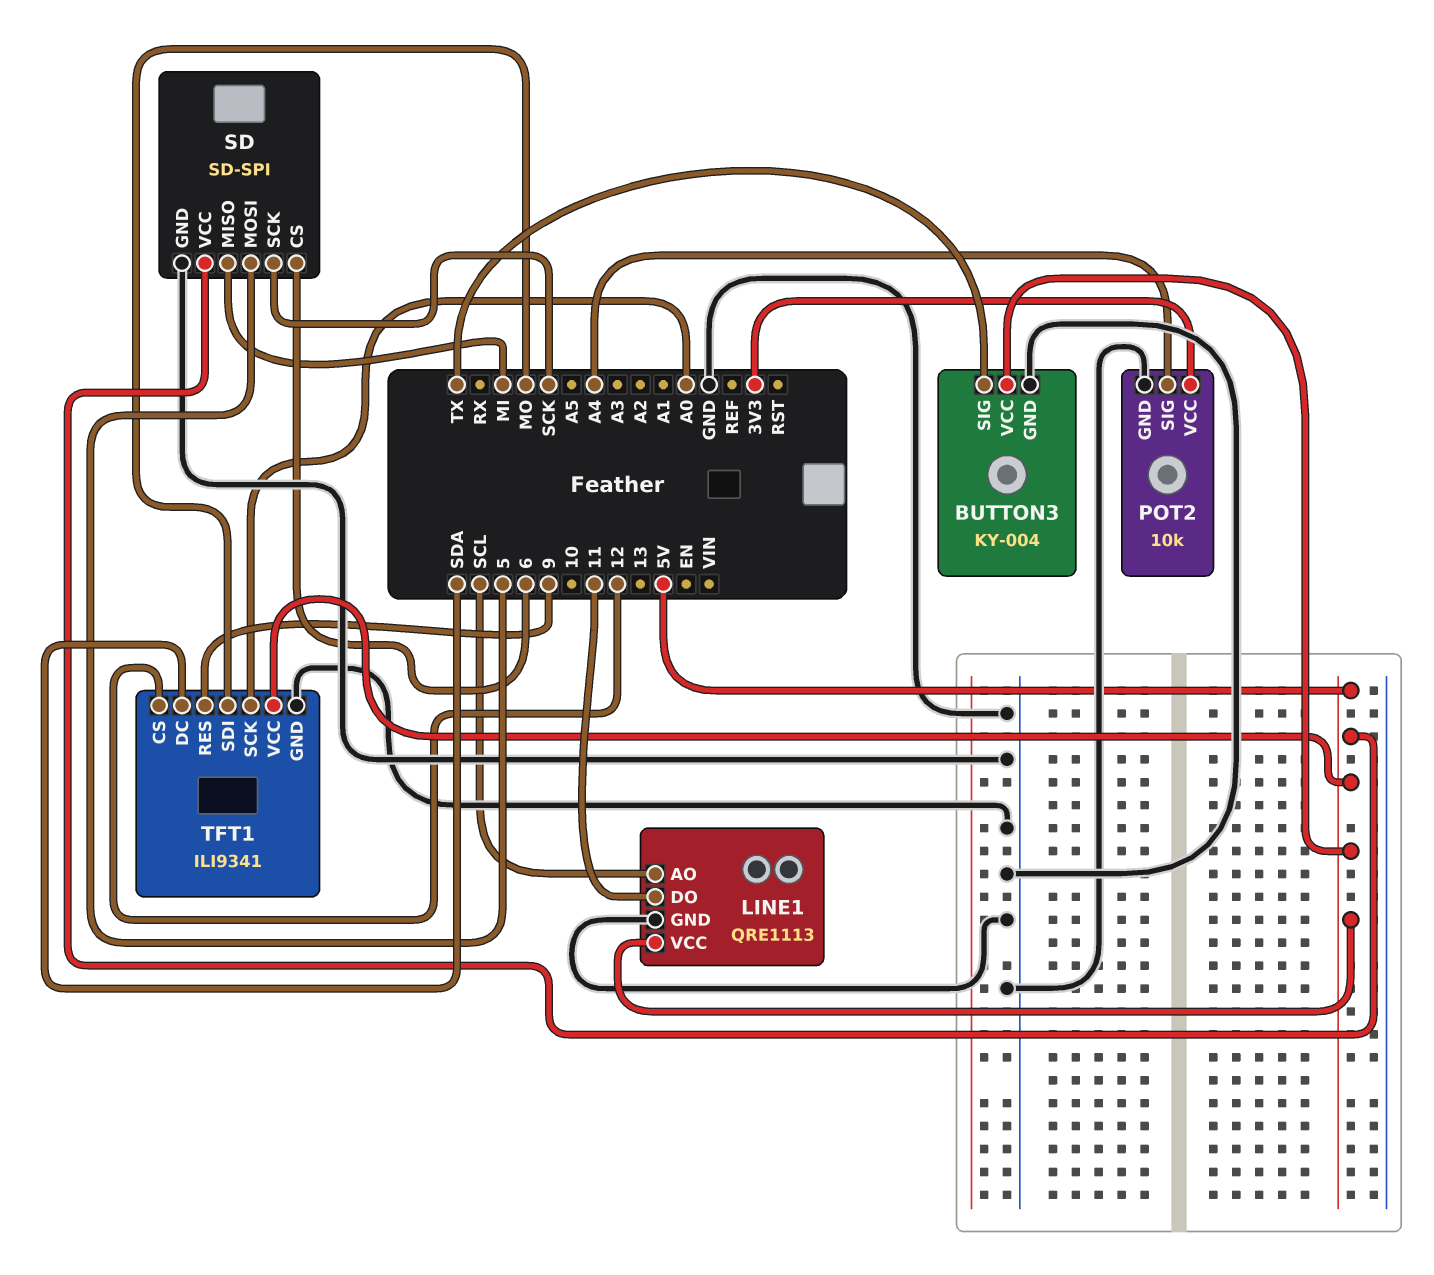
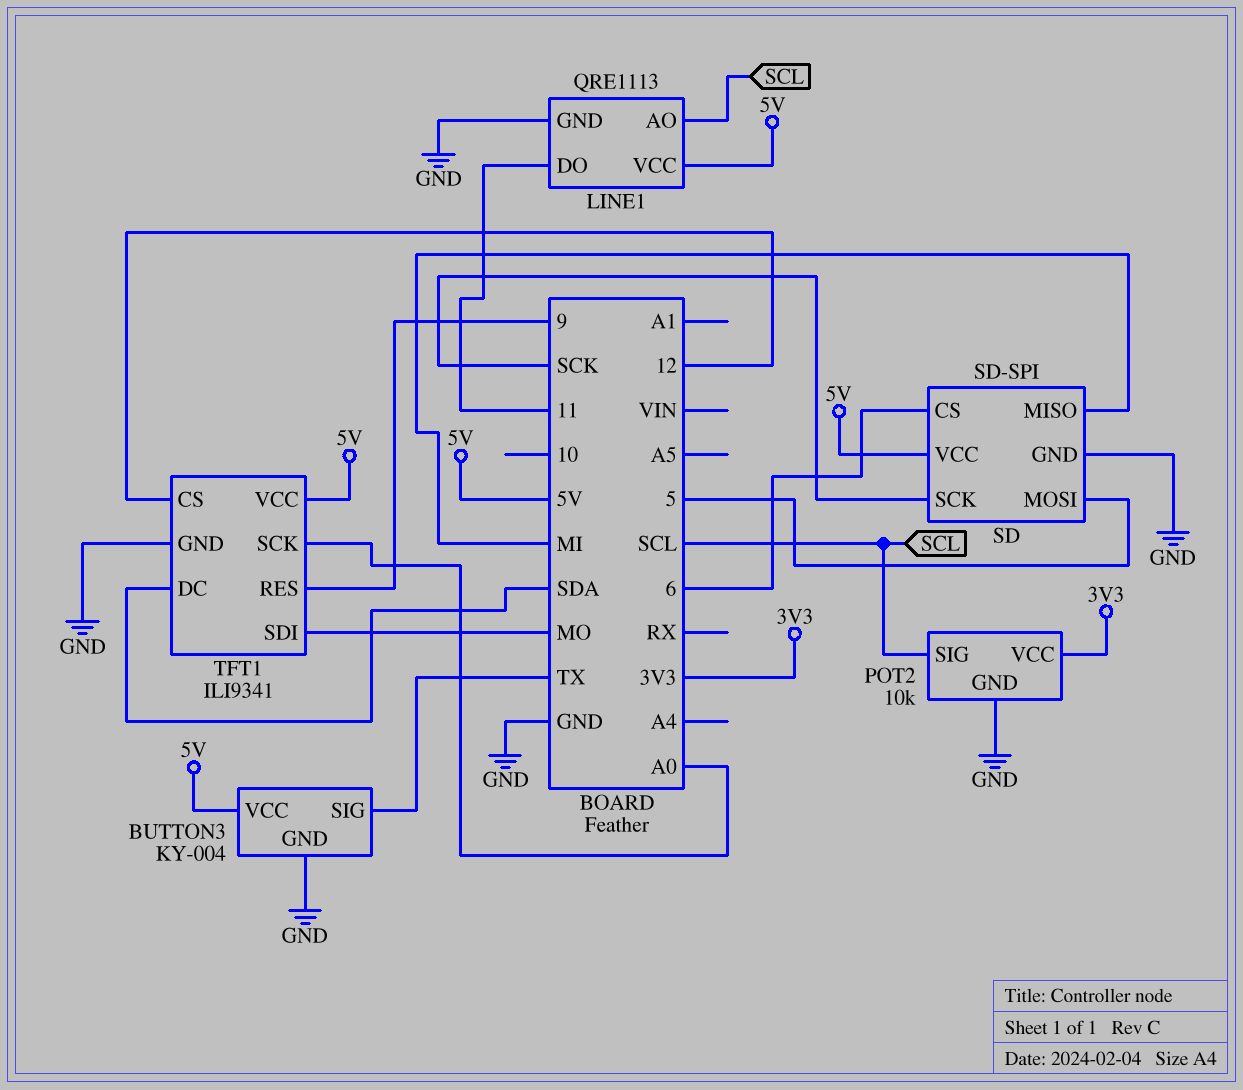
POT2 pin SIG: A4 -> SCL

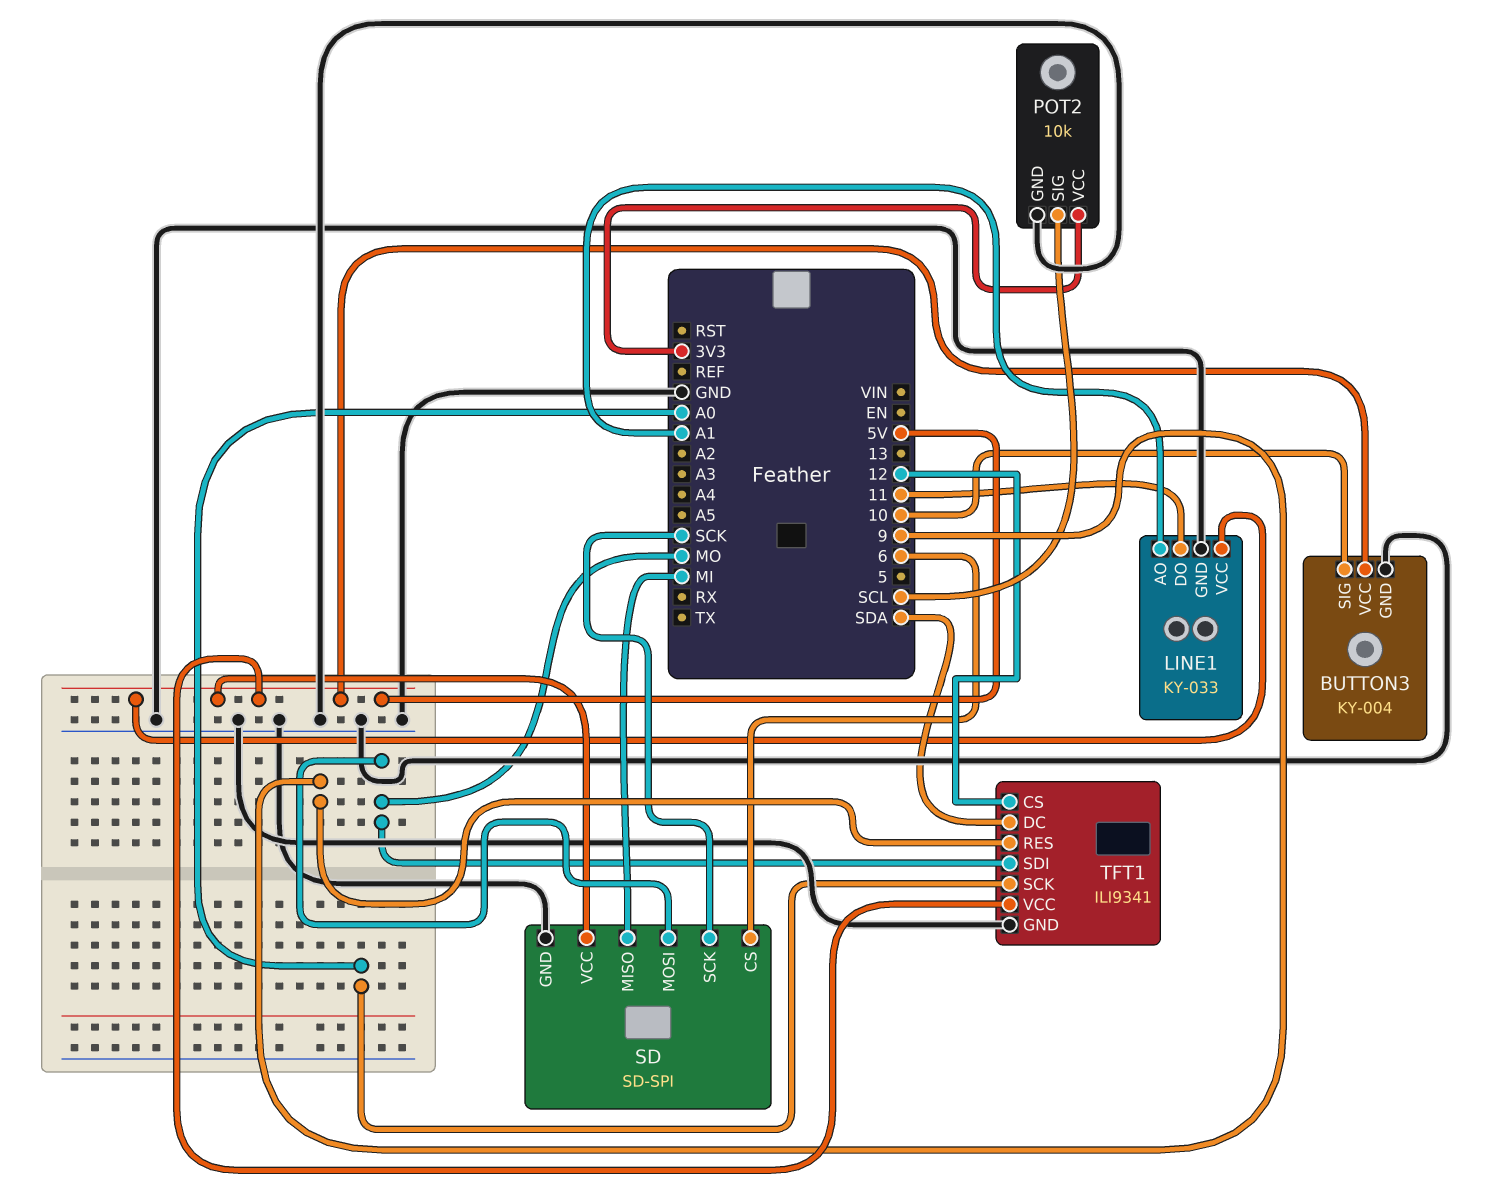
BUTTON3 pin SIG: TX -> 10
LINE1: QRE1113 -> KY-033
LINE1 pin AO: SCL -> A1
SD pin MOSI: 5 -> MO

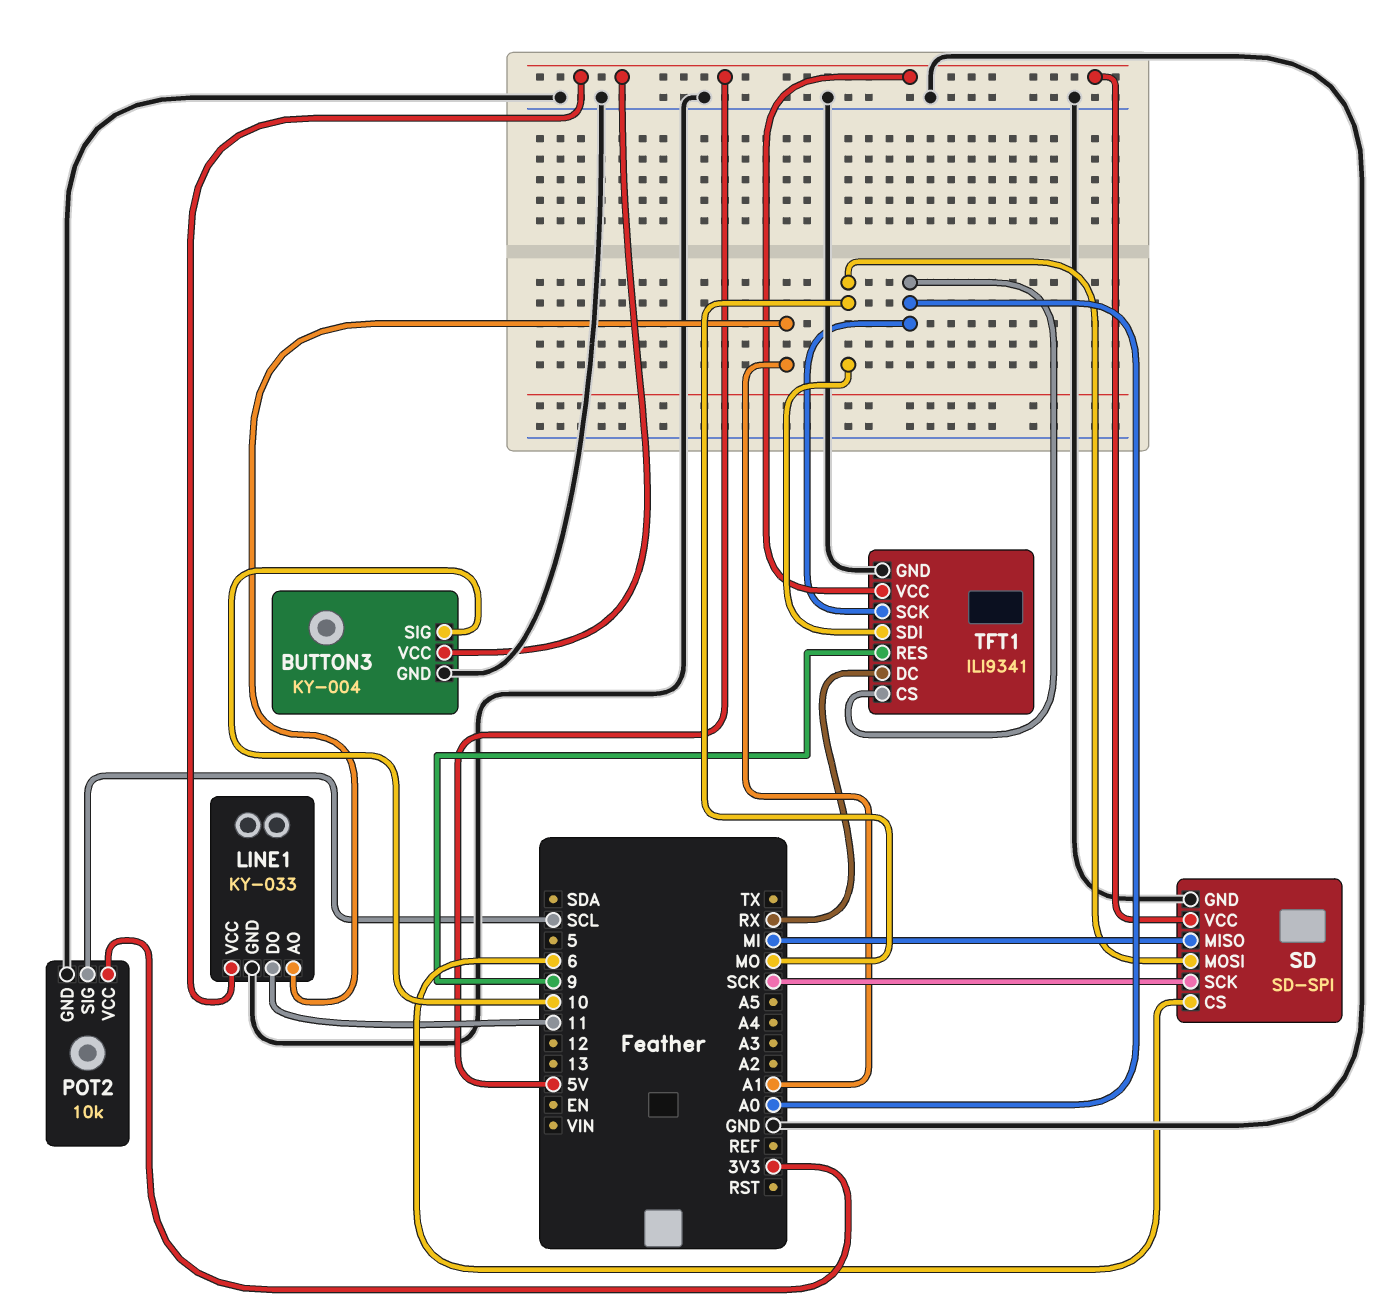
TFT1 pin CS: 12 -> A0
TFT1 pin DC: SDA -> RX

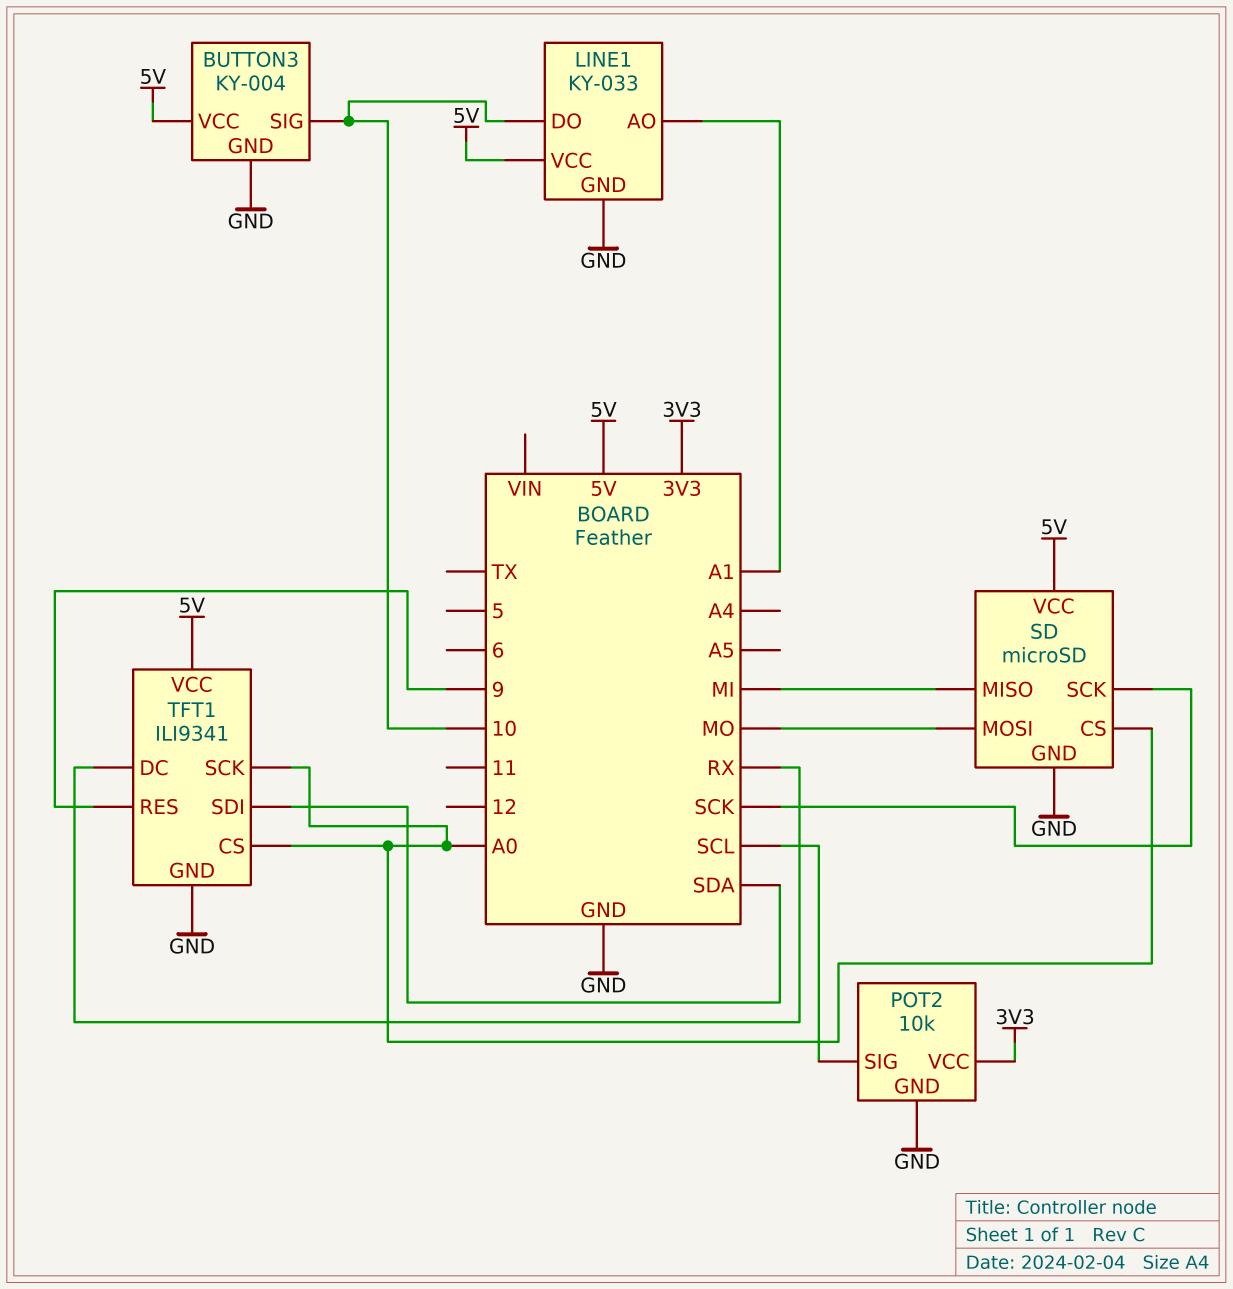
LINE1 pin DO: 11 -> 10
SD: SD-SPI -> microSD
SD pin CS: 6 -> A0
TFT1 pin SDI: MO -> SDA

